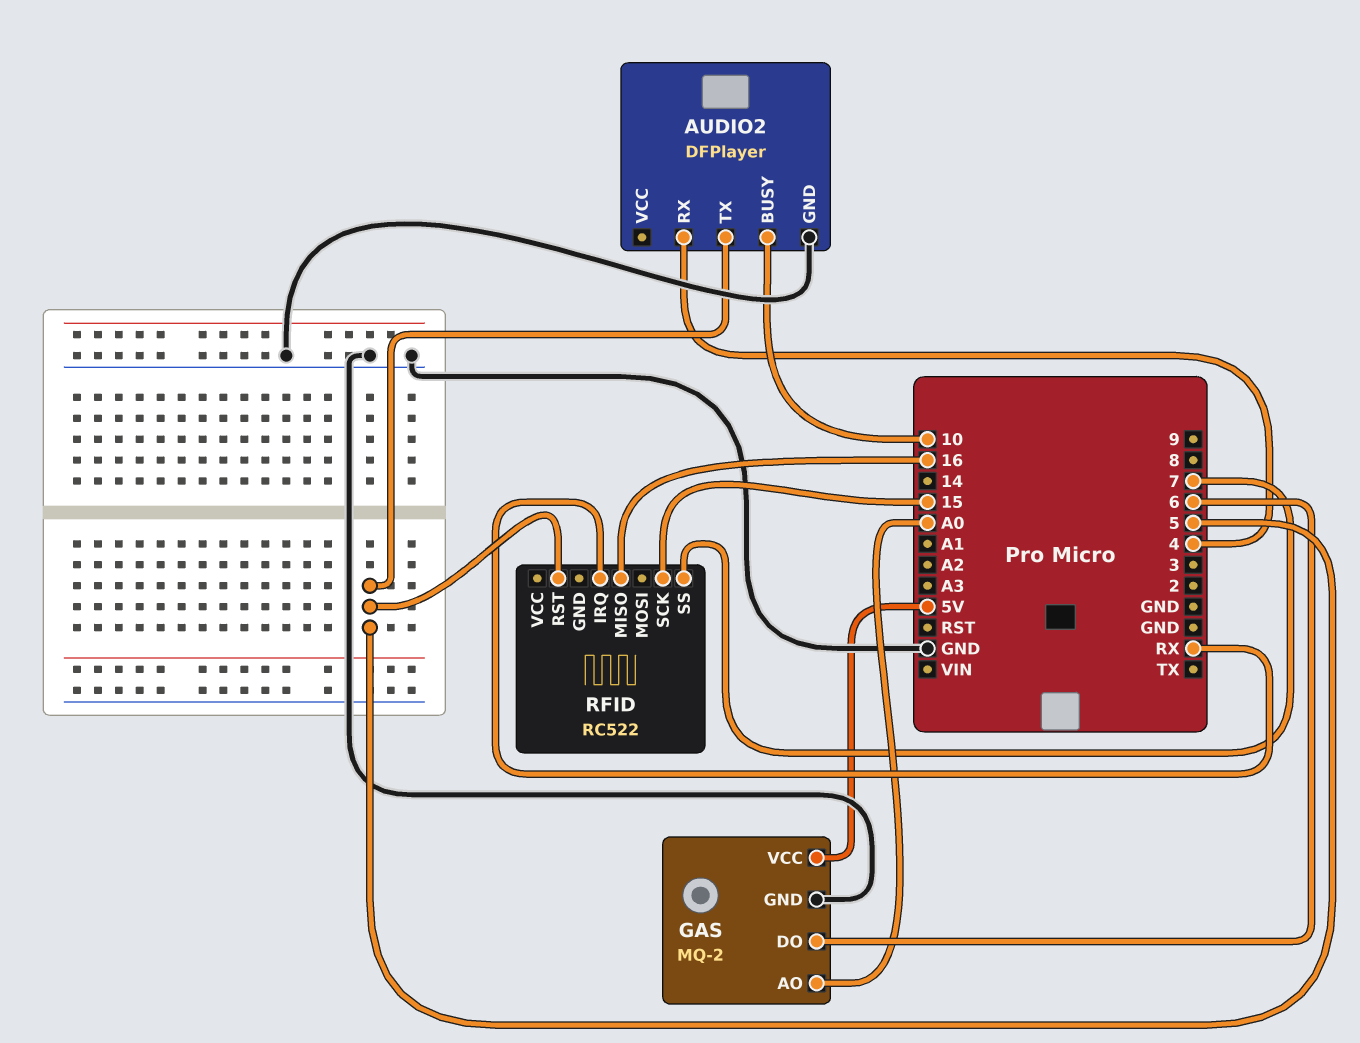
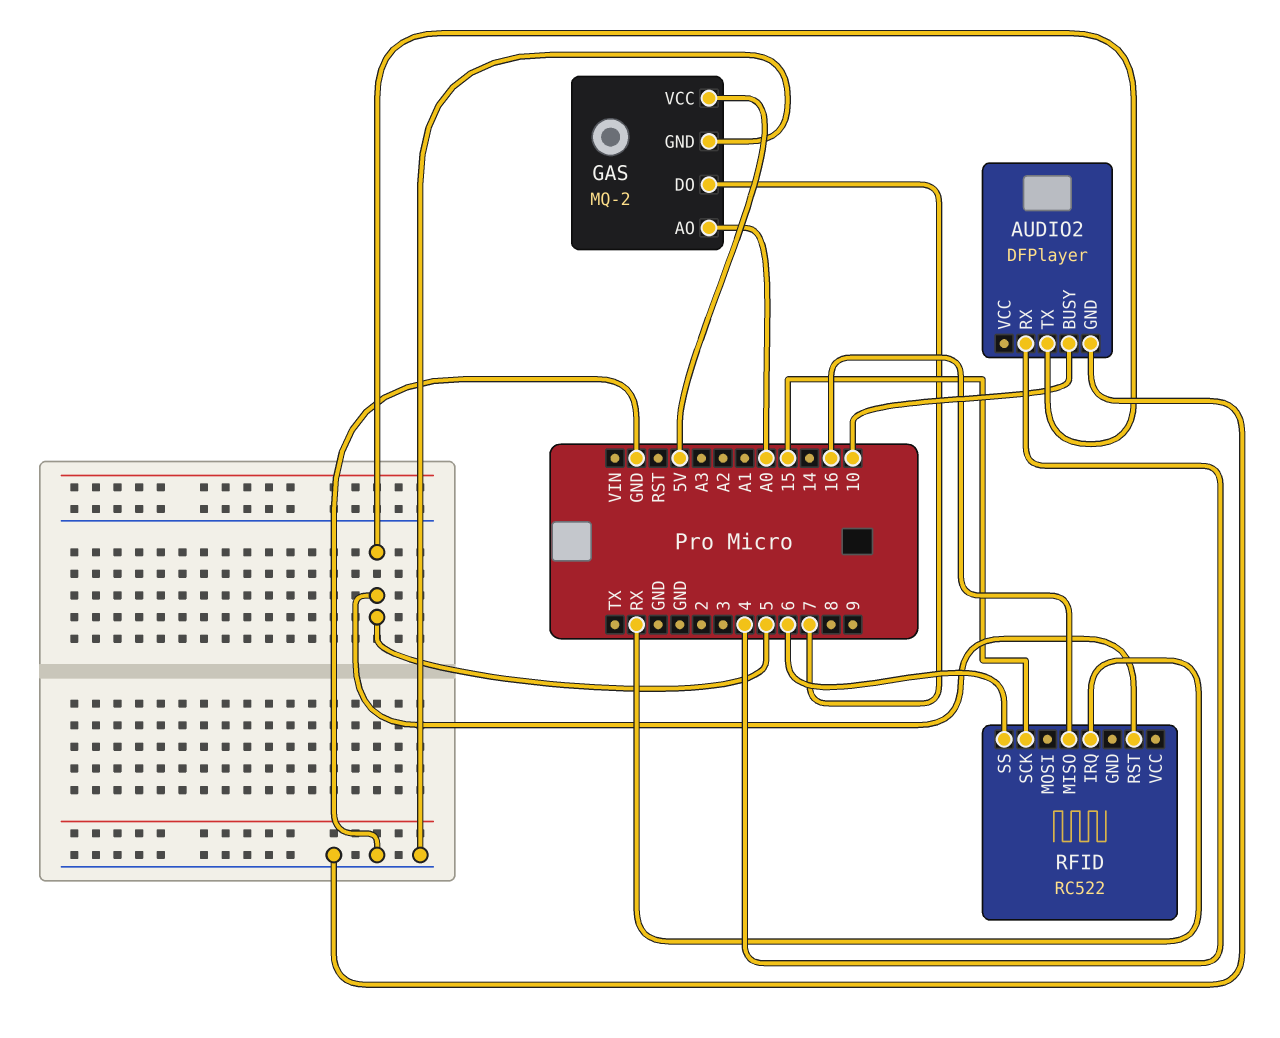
GAS pin DO: 6 -> 7
RFID pin SS: 7 -> 6

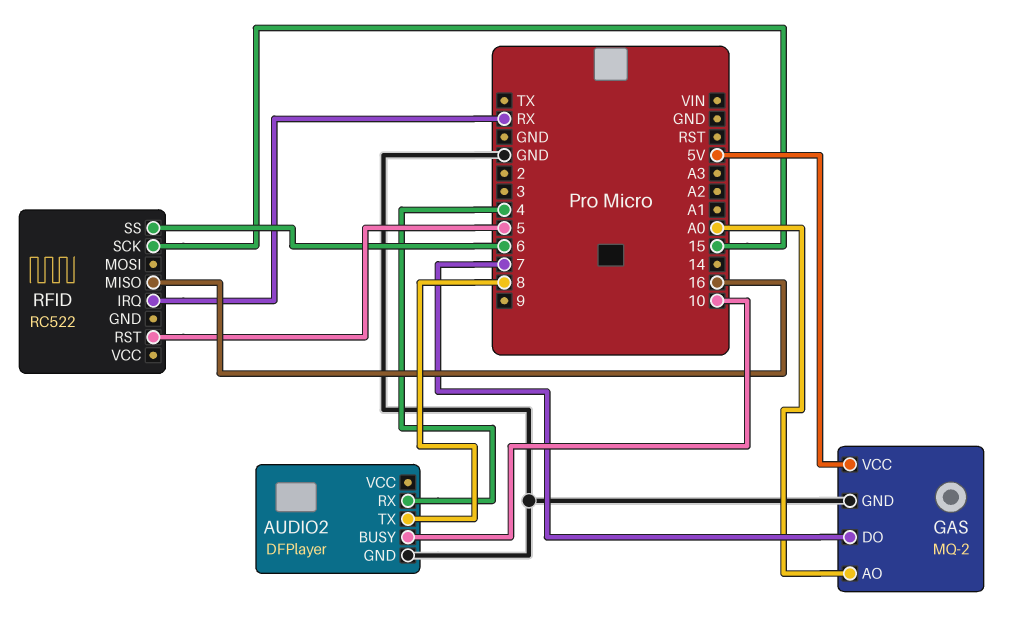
AUDIO2 pin TX: 5 -> 8

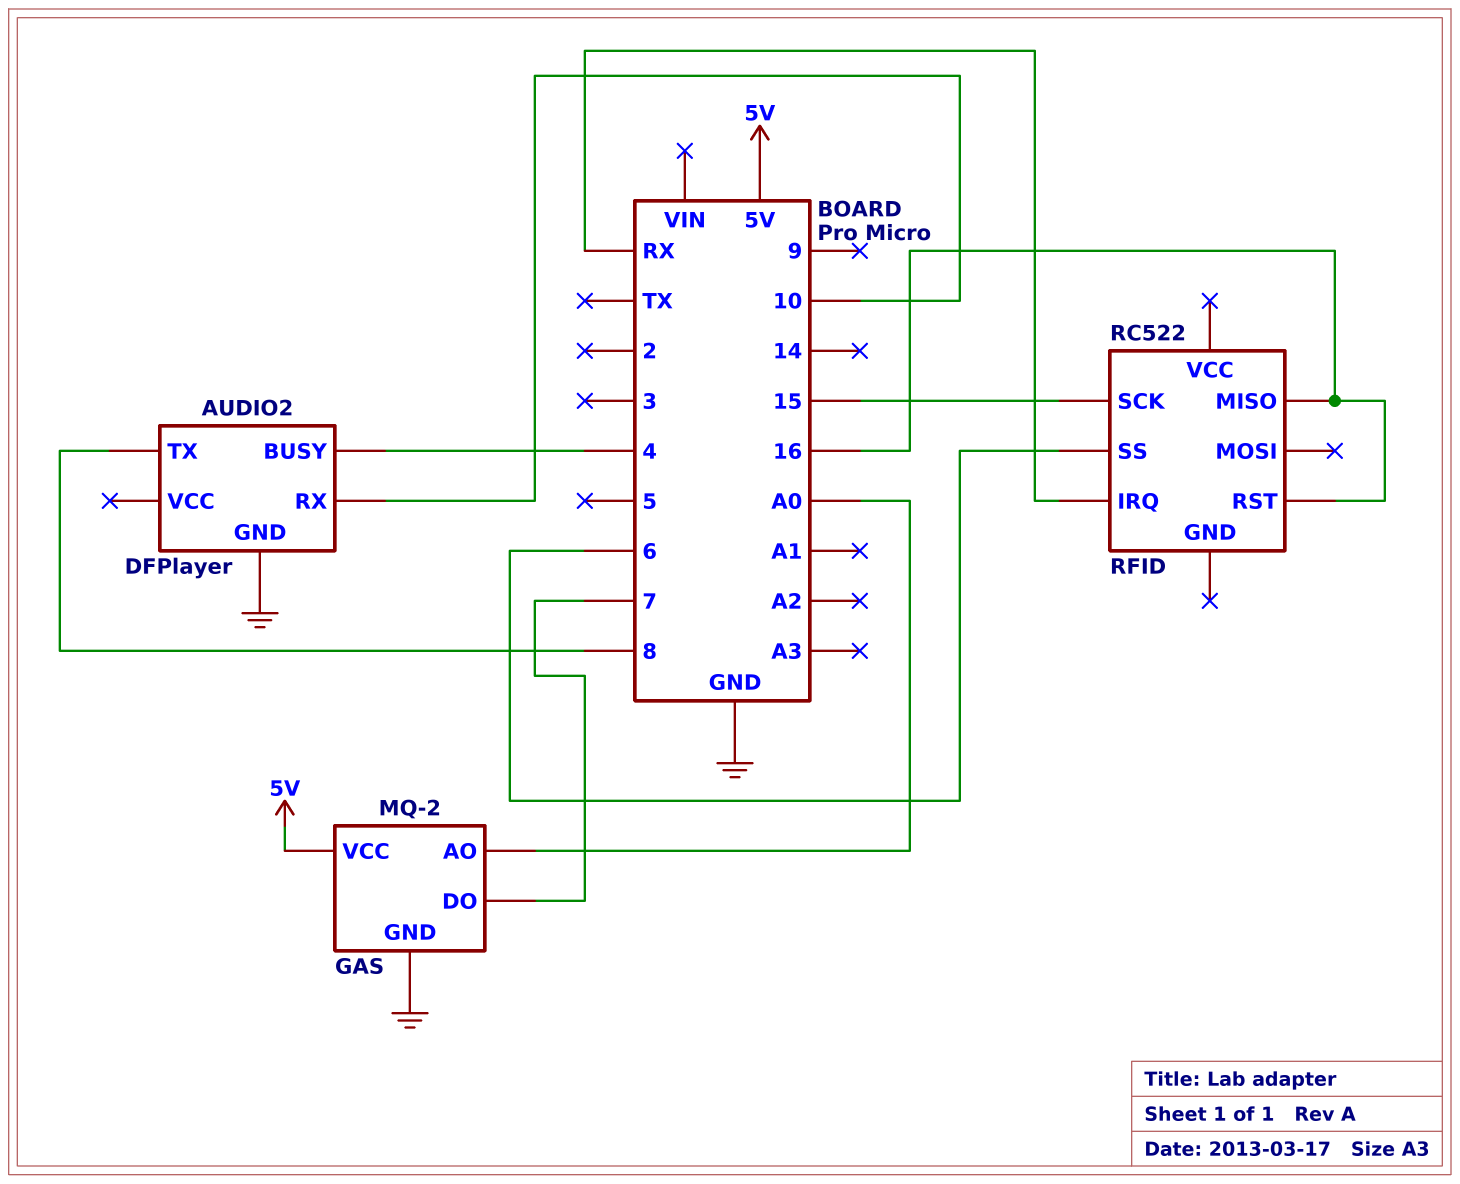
AUDIO2 pin BUSY: 10 -> 4
AUDIO2 pin RX: 4 -> 10
RFID pin RST: 5 -> 16

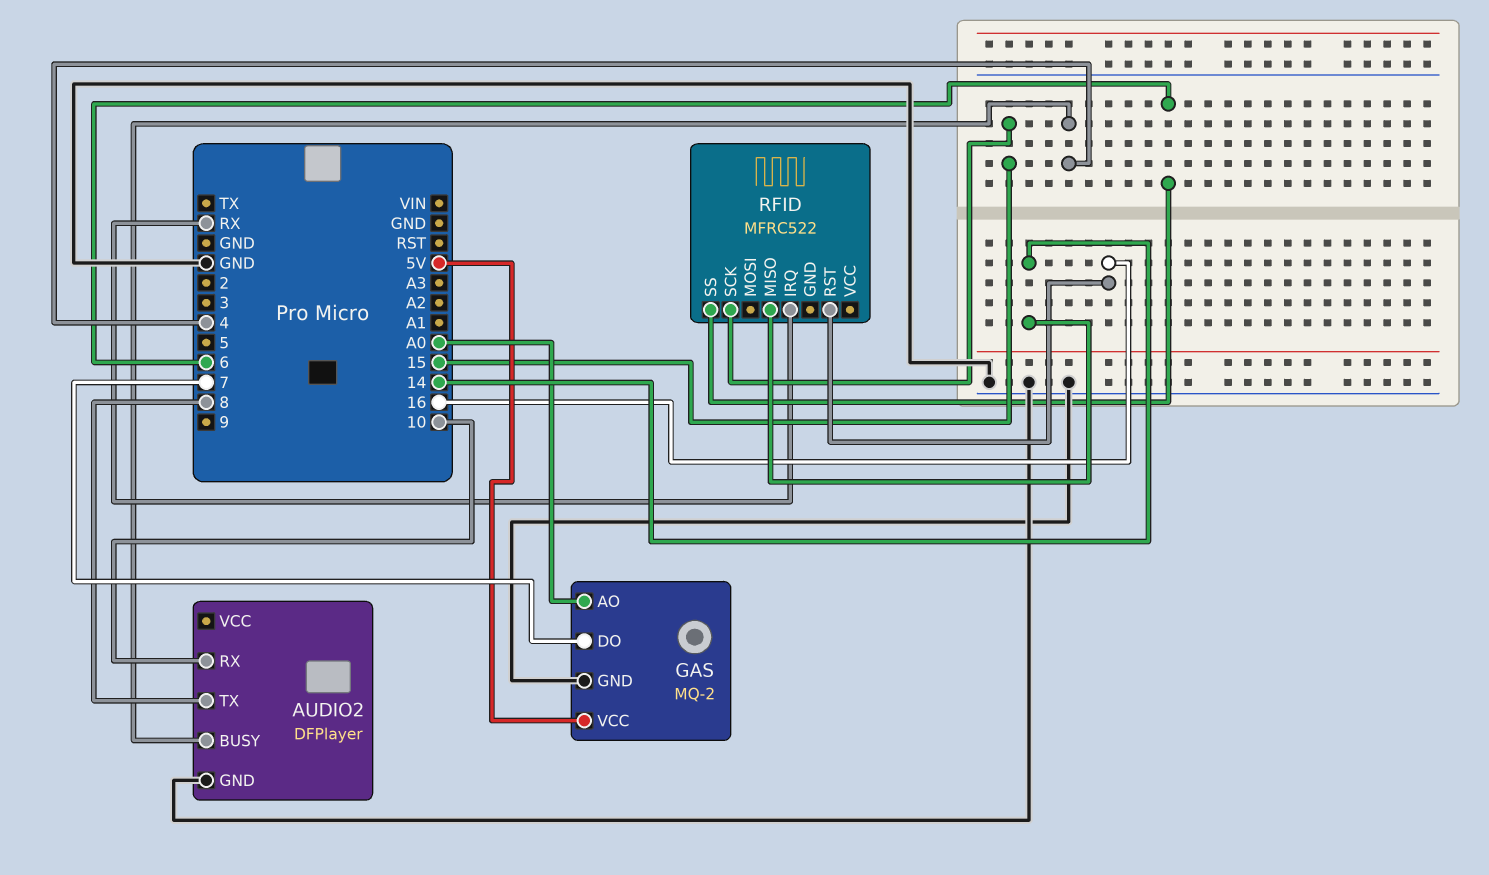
RFID: RC522 -> MFRC522
RFID pin MISO: 16 -> 14

